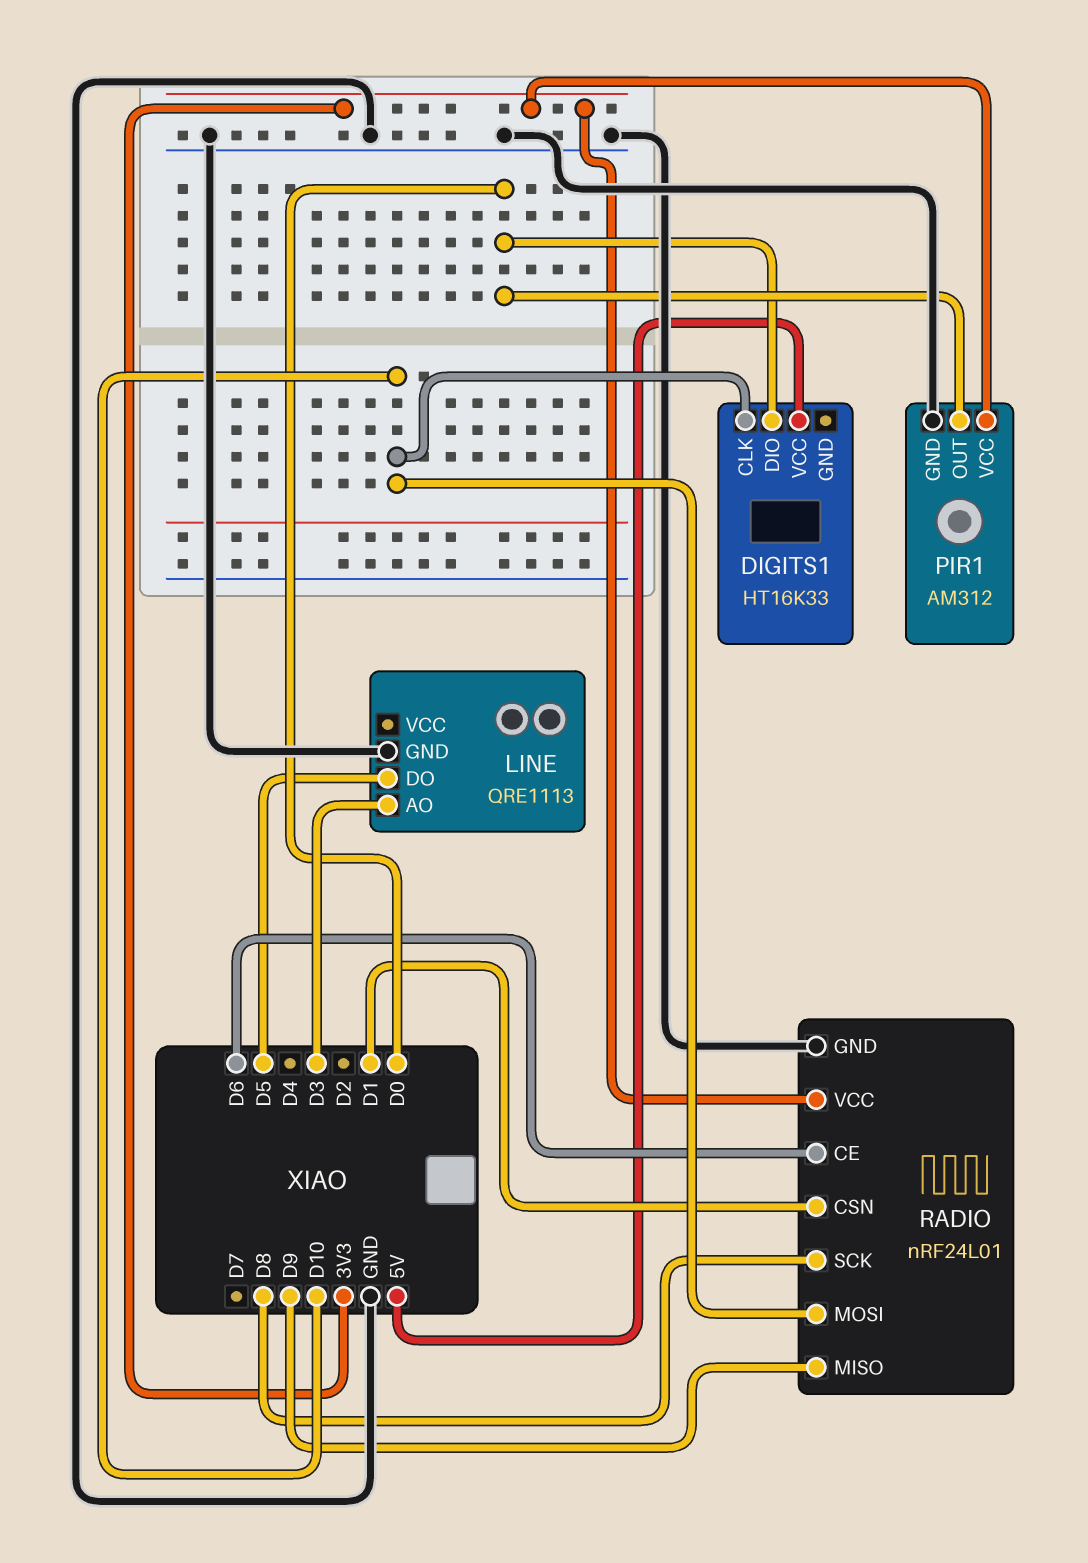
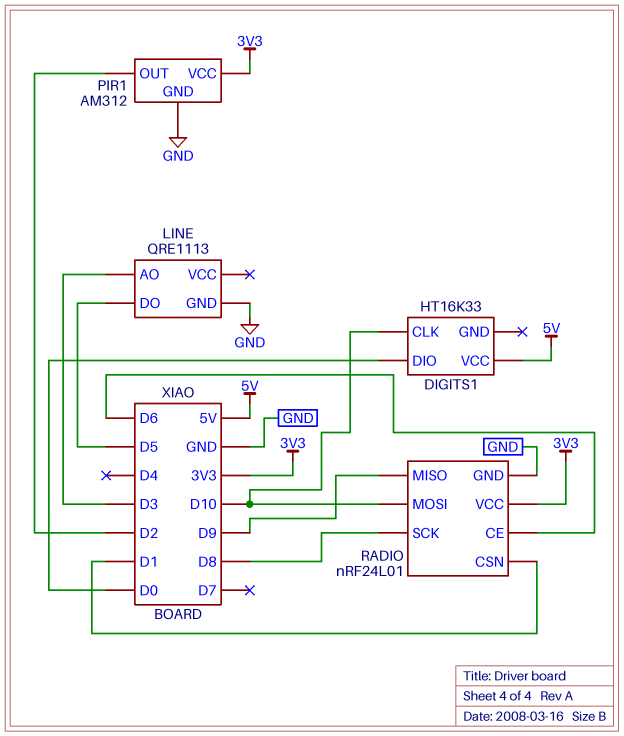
PIR1 pin OUT: D0 -> D2

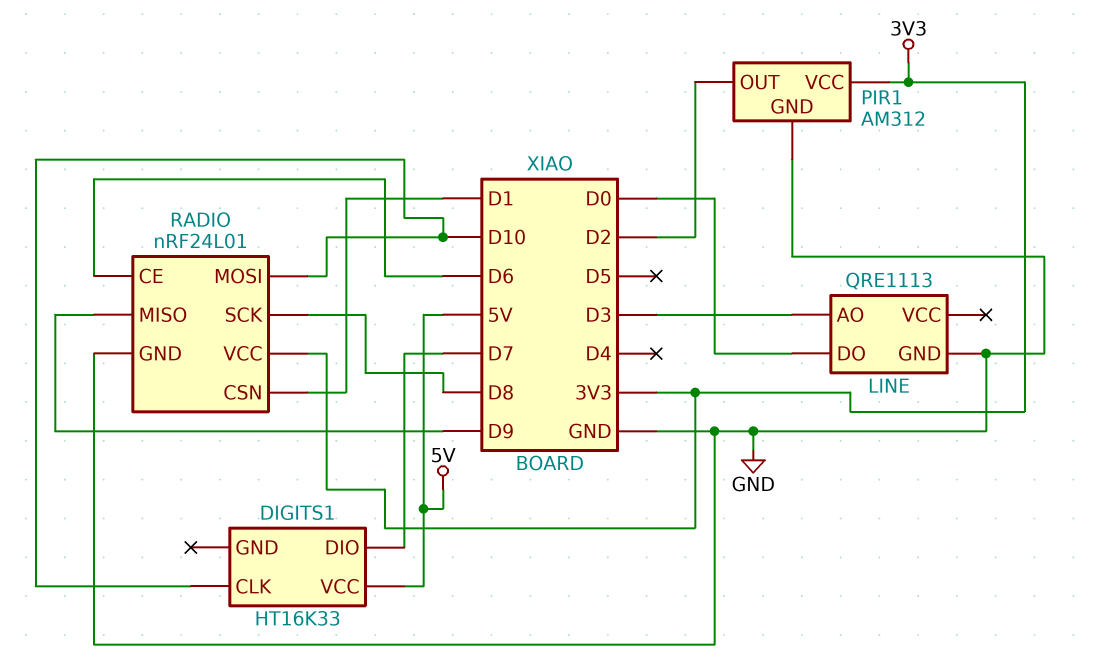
DIGITS1 pin DIO: D0 -> D7
LINE pin DO: D5 -> D0

